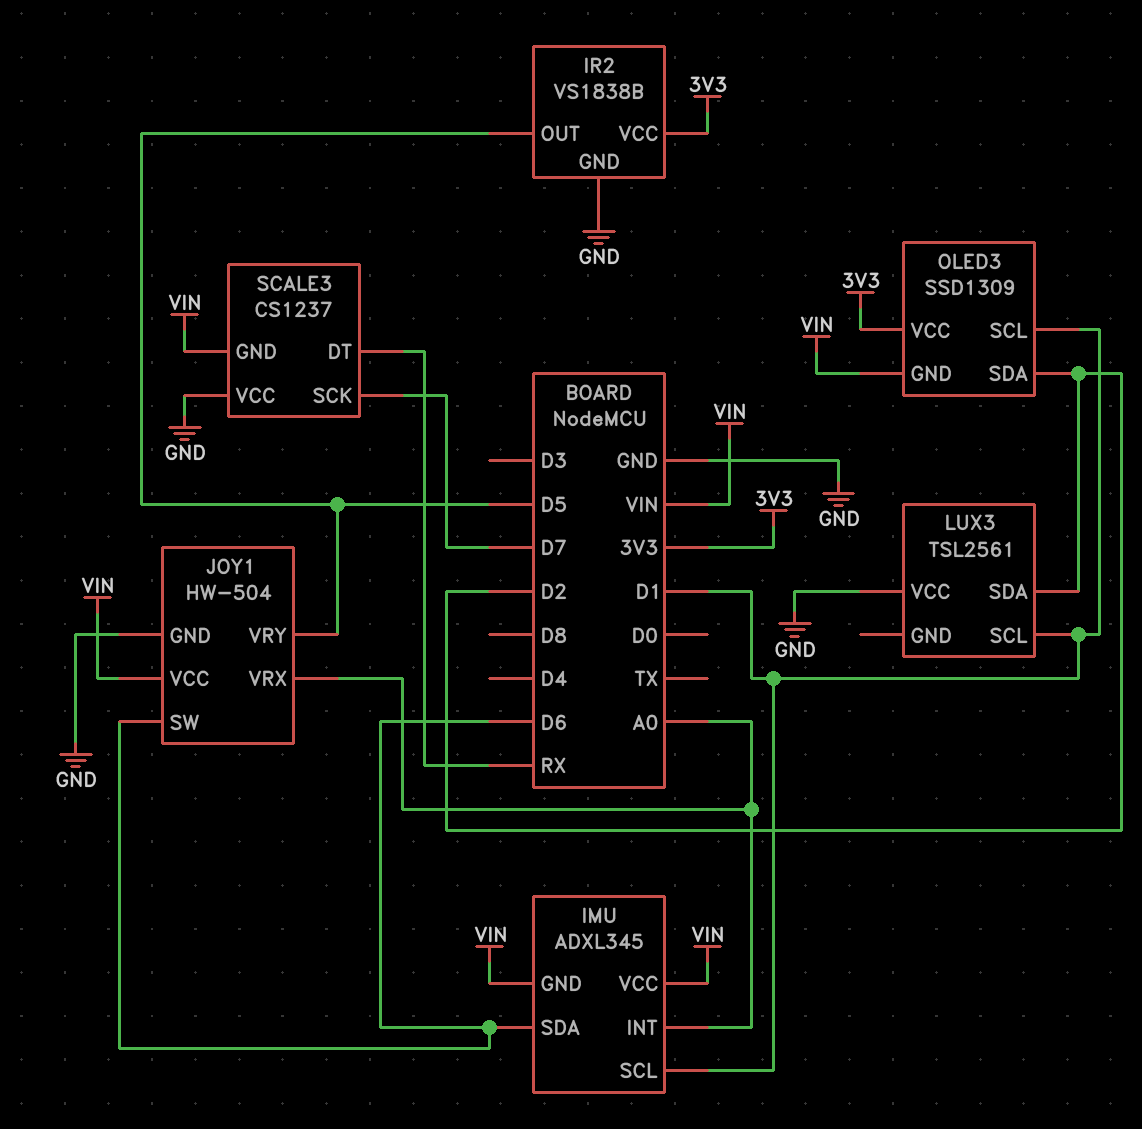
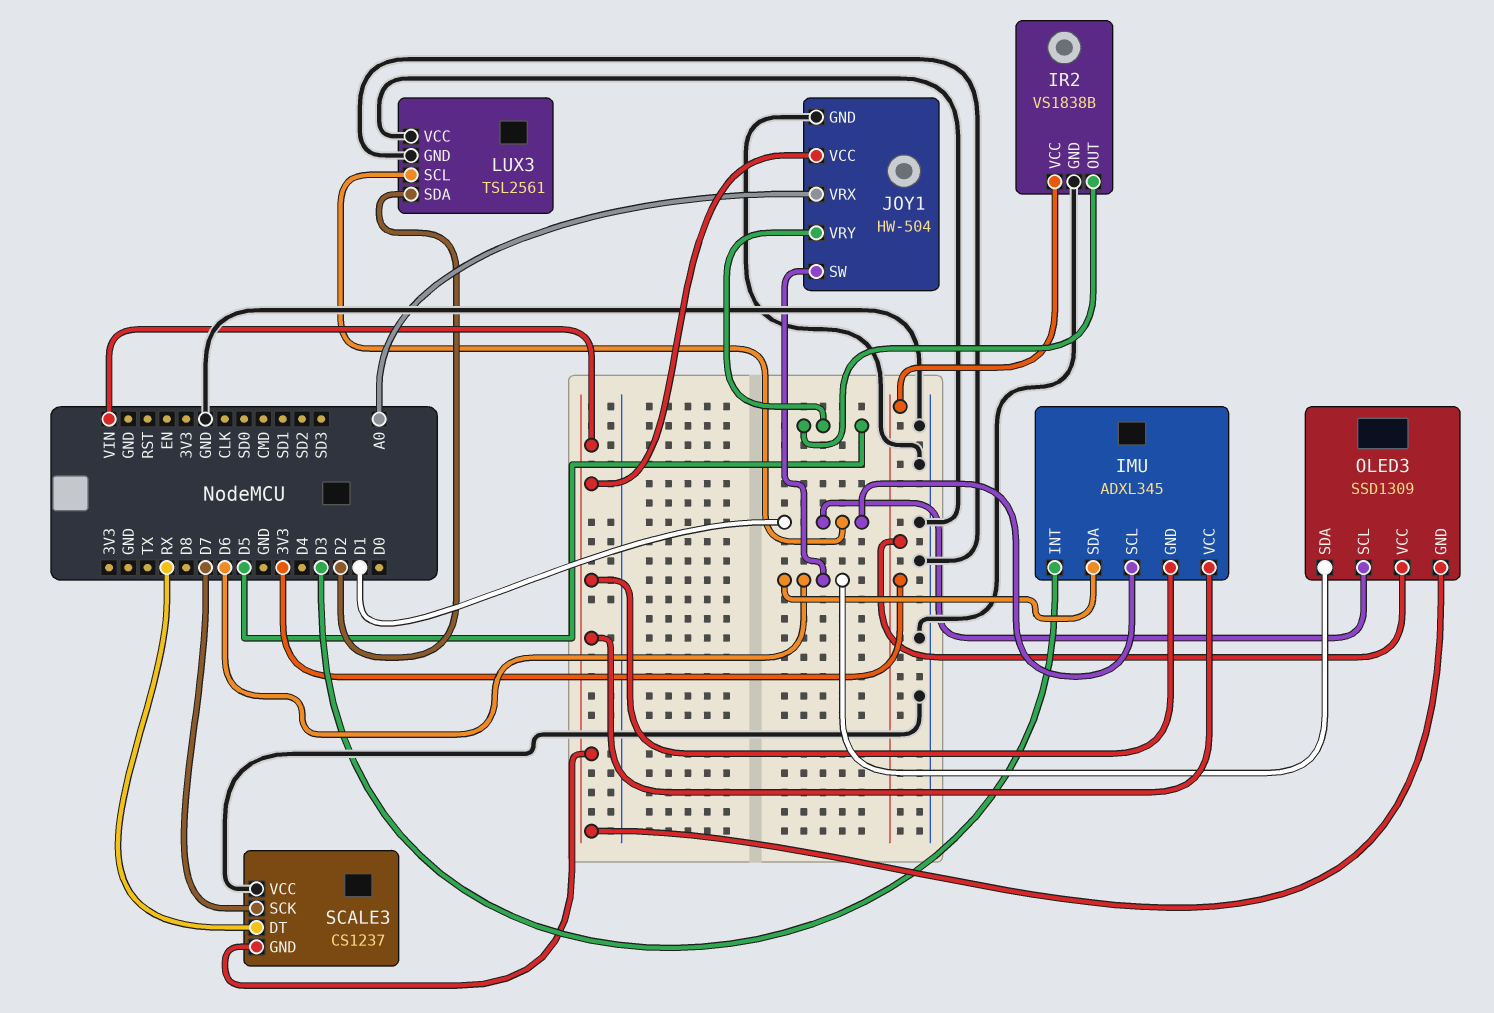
IMU pin INT: A0 -> D3
LUX3 pin GND: none -> GND
OLED3 pin SDA: D2 -> D6

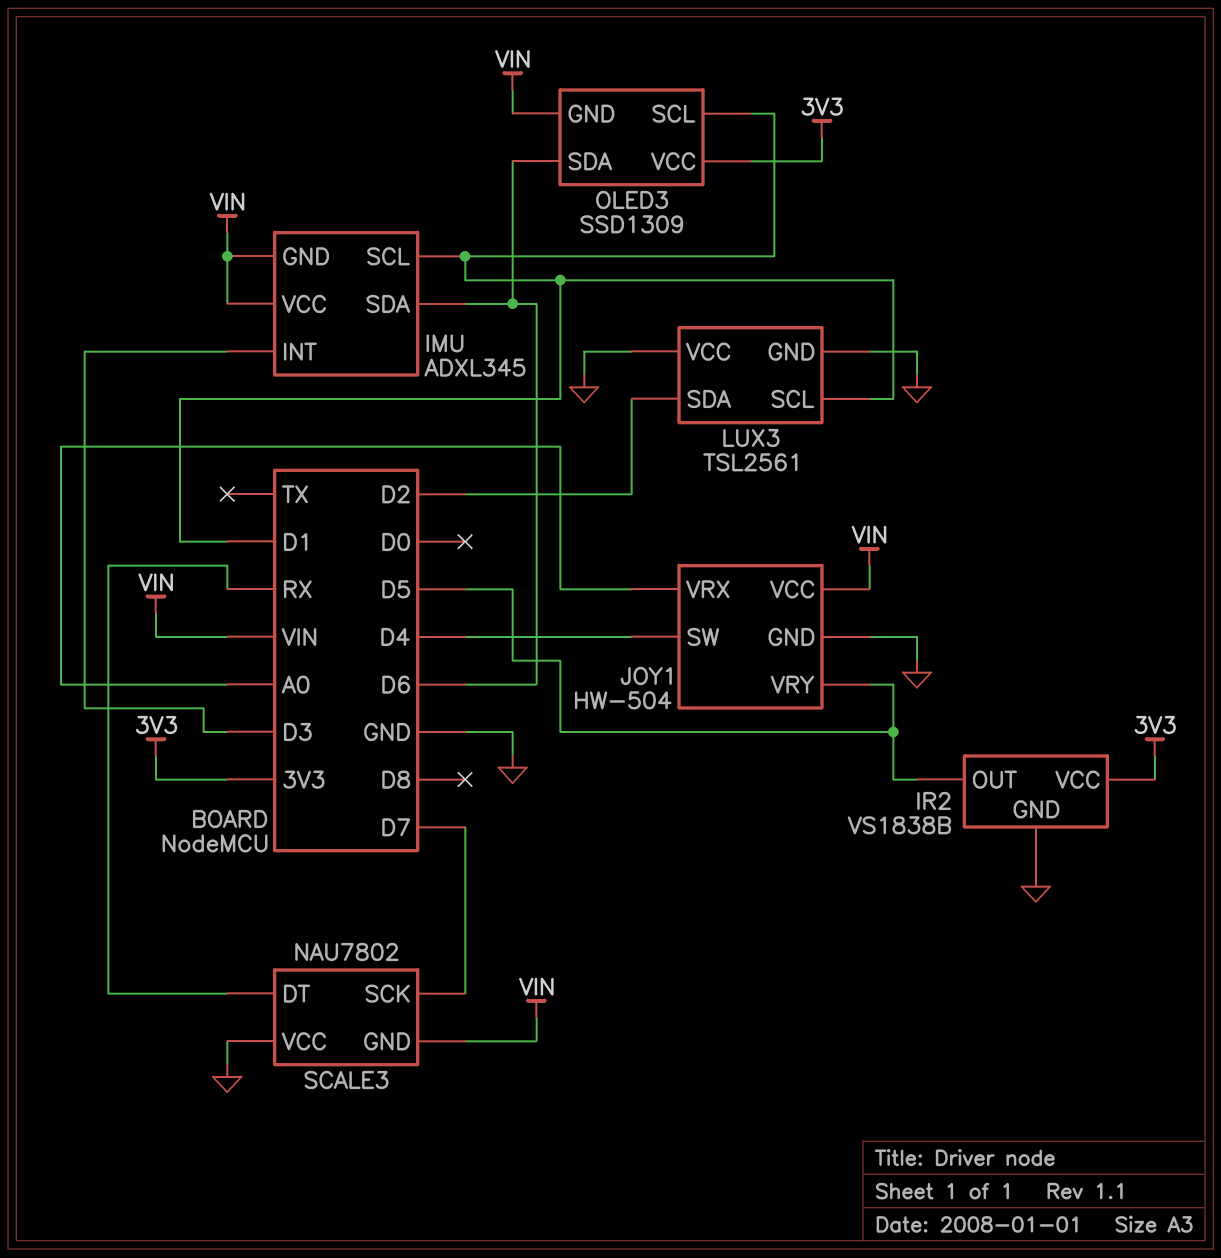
JOY1 pin SW: D6 -> D4
SCALE3: CS1237 -> NAU7802

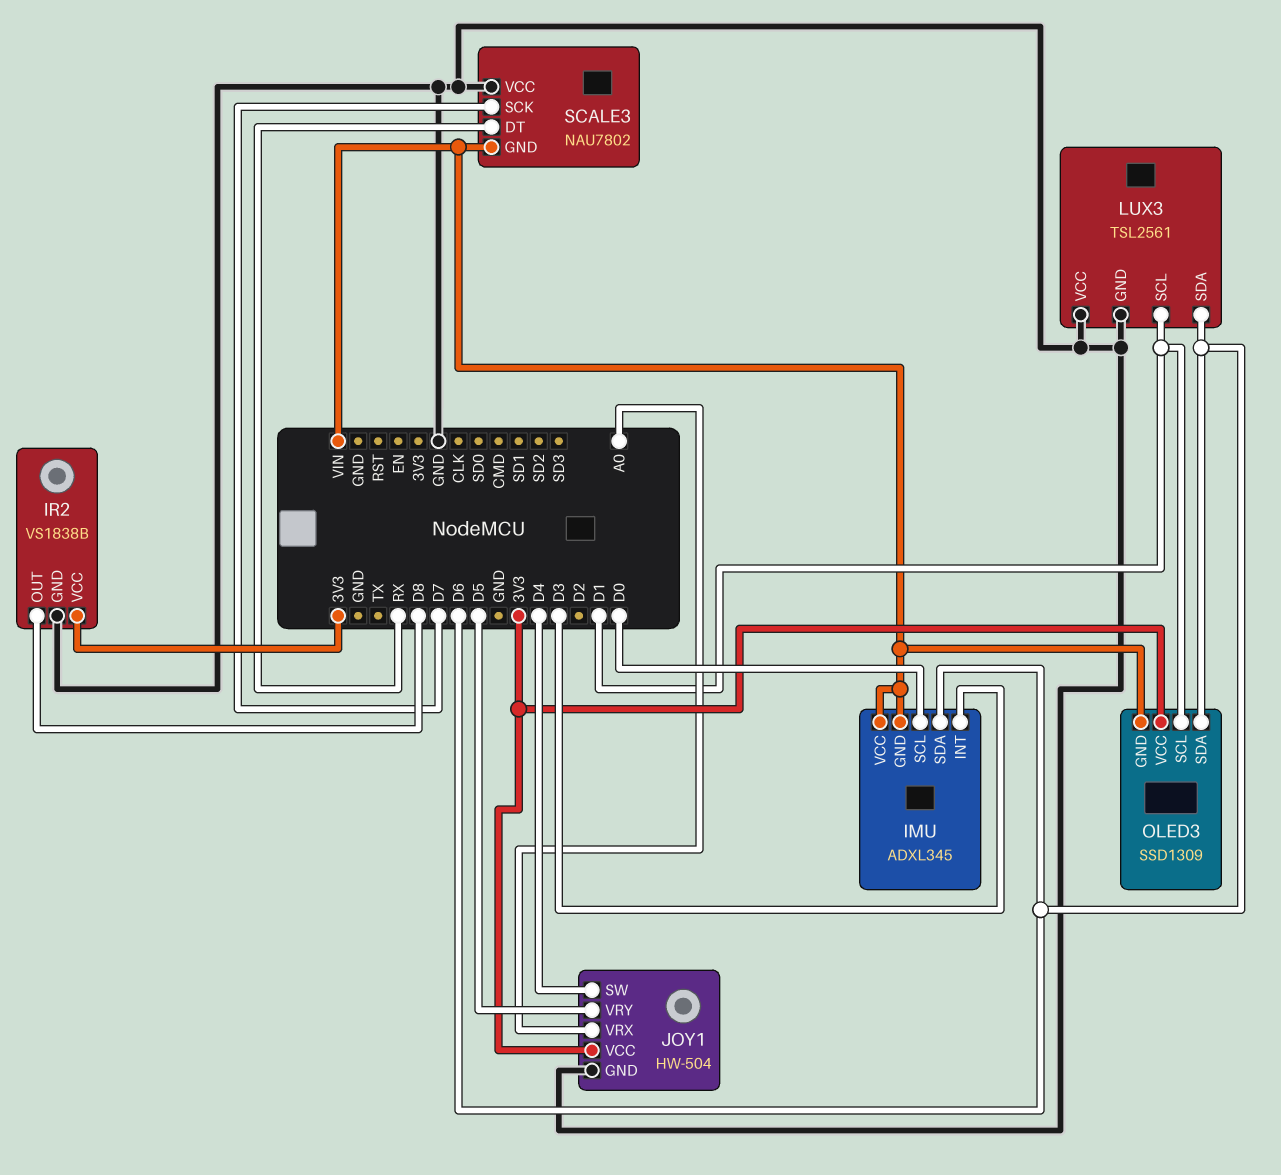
IMU pin SCL: D1 -> D0
IR2 pin OUT: D5 -> D8
JOY1 pin VCC: VIN -> 3V3
LUX3 pin SDA: D2 -> D6

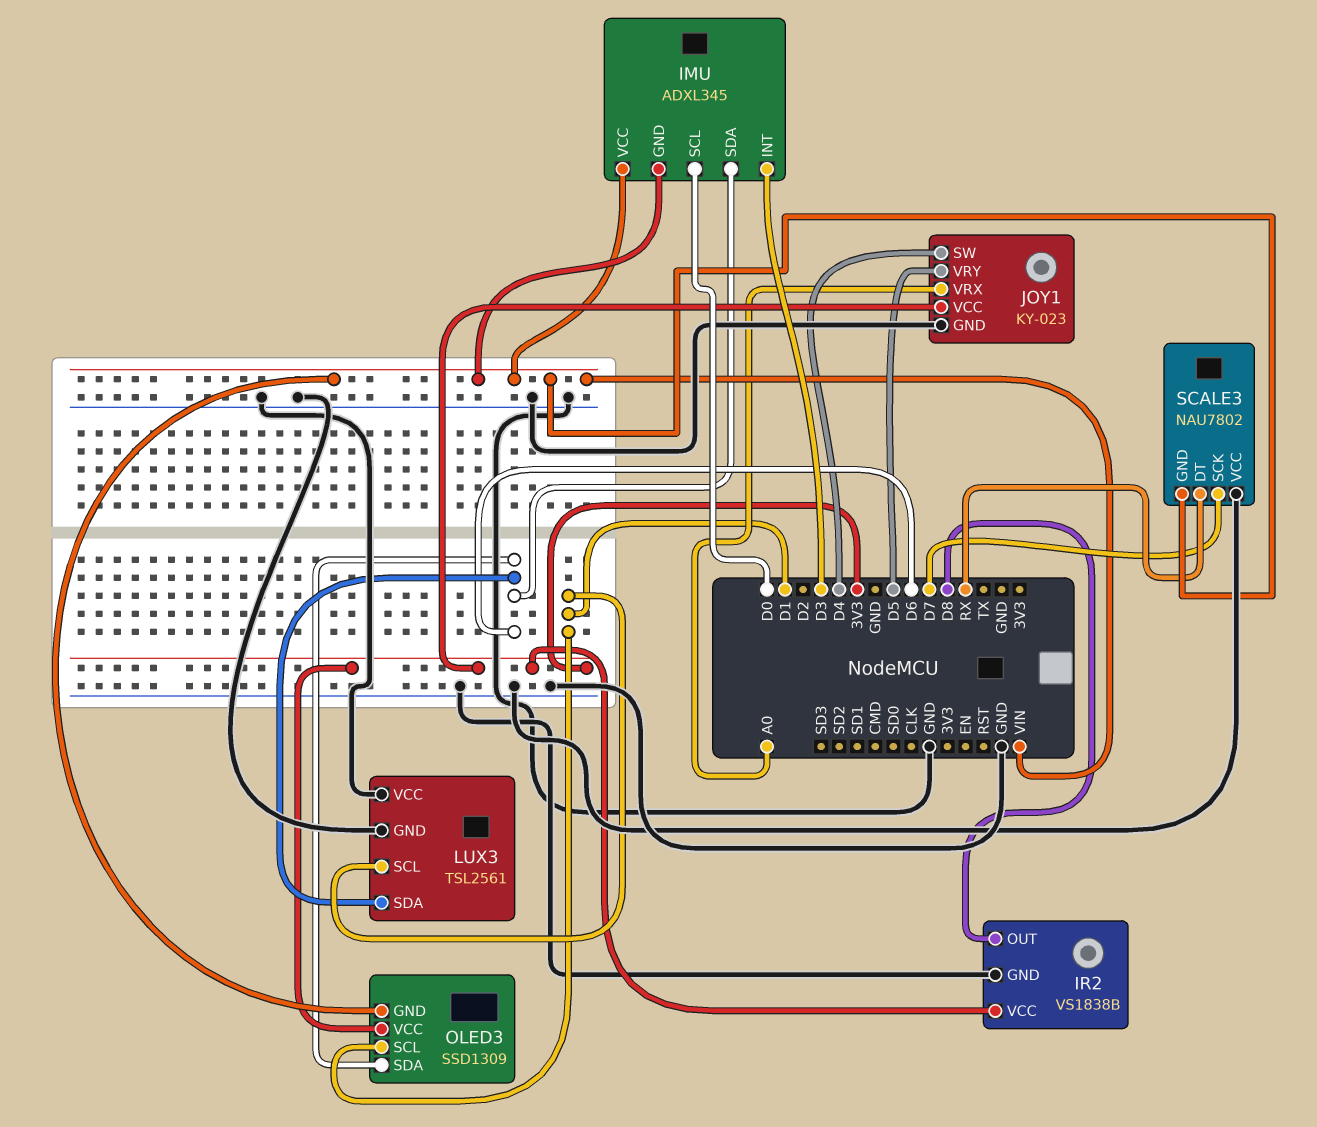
JOY1: HW-504 -> KY-023

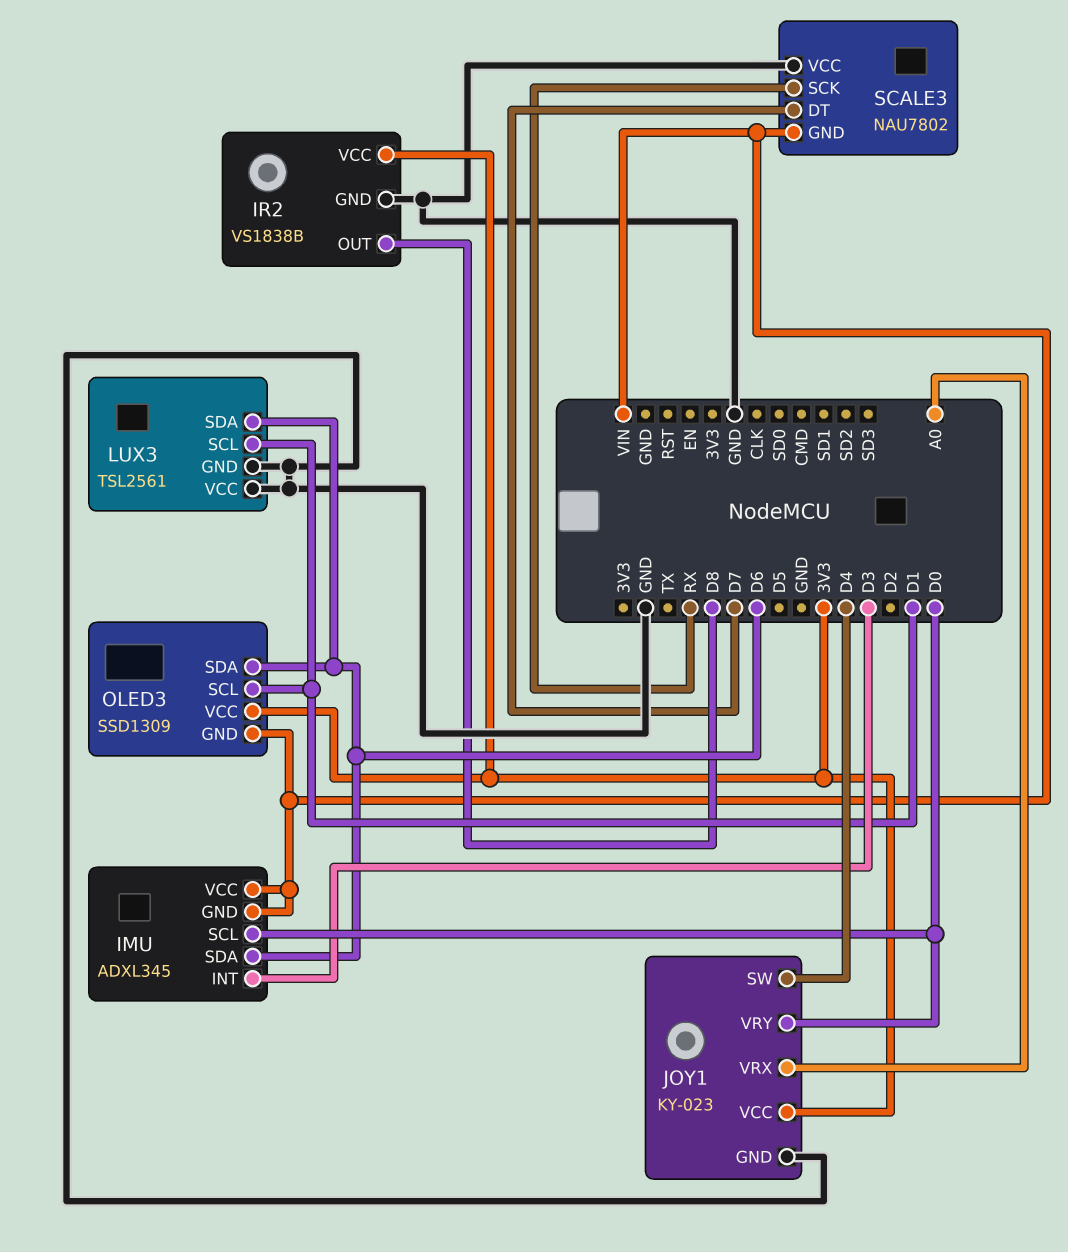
JOY1 pin VRY: D5 -> D0
SCALE3 pin DT: RX -> D7
SCALE3 pin SCK: D7 -> RX

